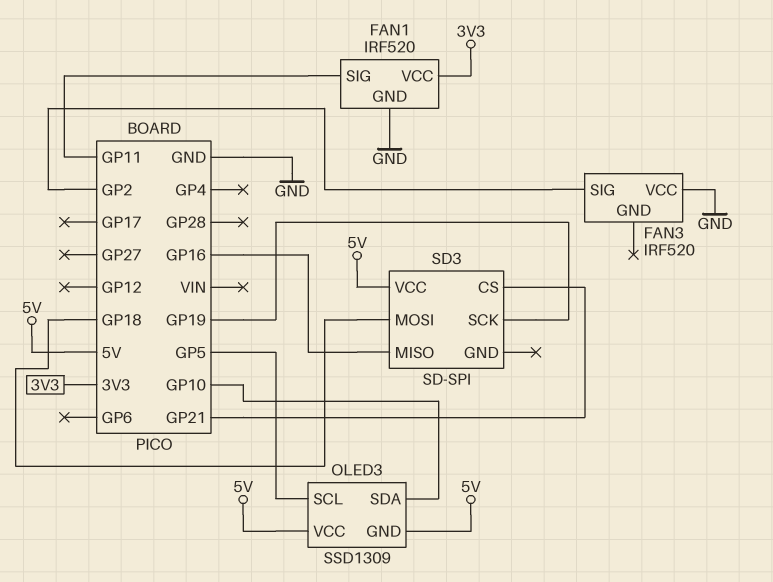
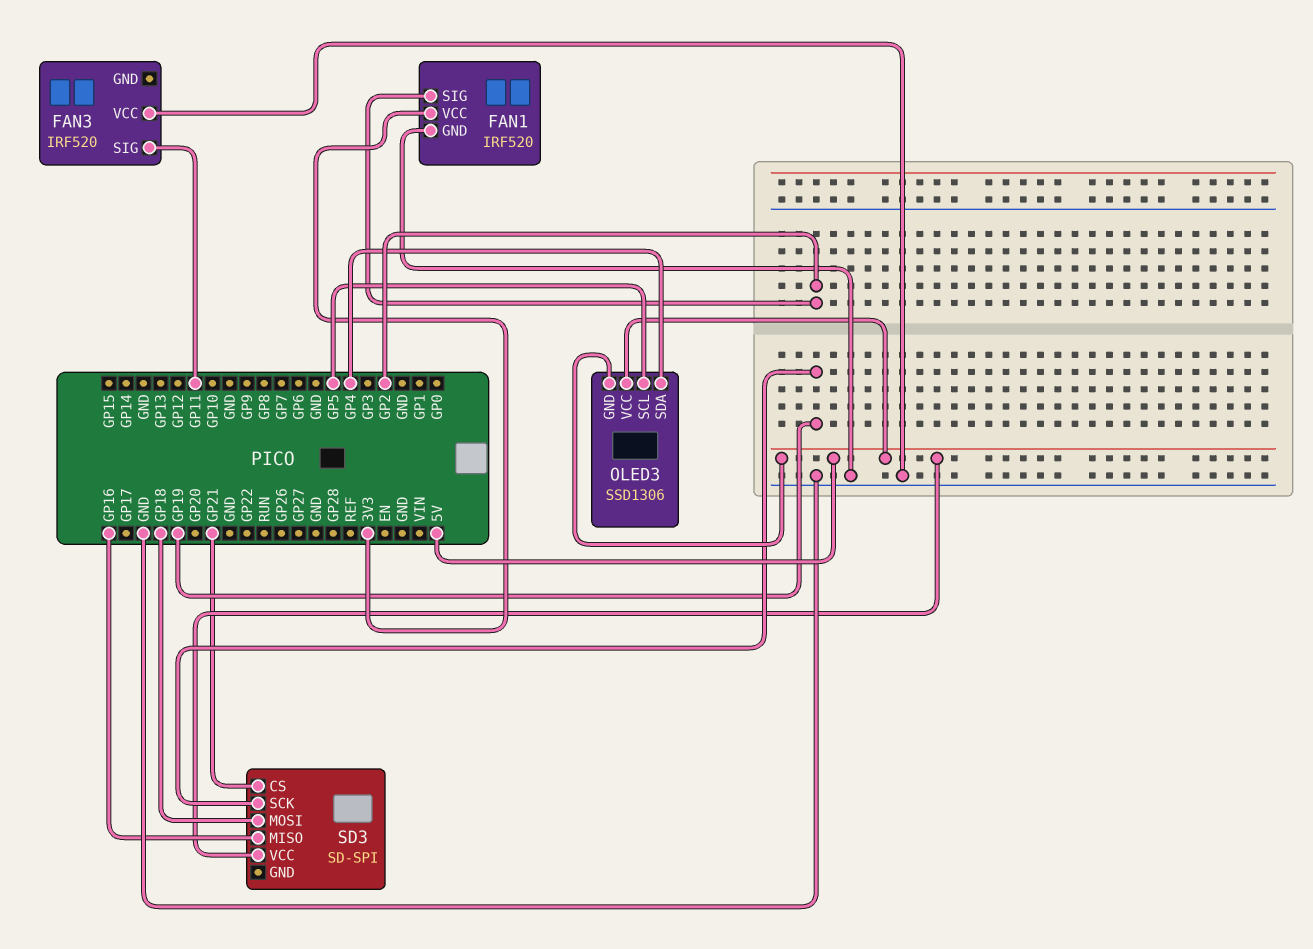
FAN1 pin SIG: GP11 -> GP2
FAN3 pin SIG: GP2 -> GP11
OLED3: SSD1309 -> SSD1306
OLED3 pin SDA: GP10 -> GP4

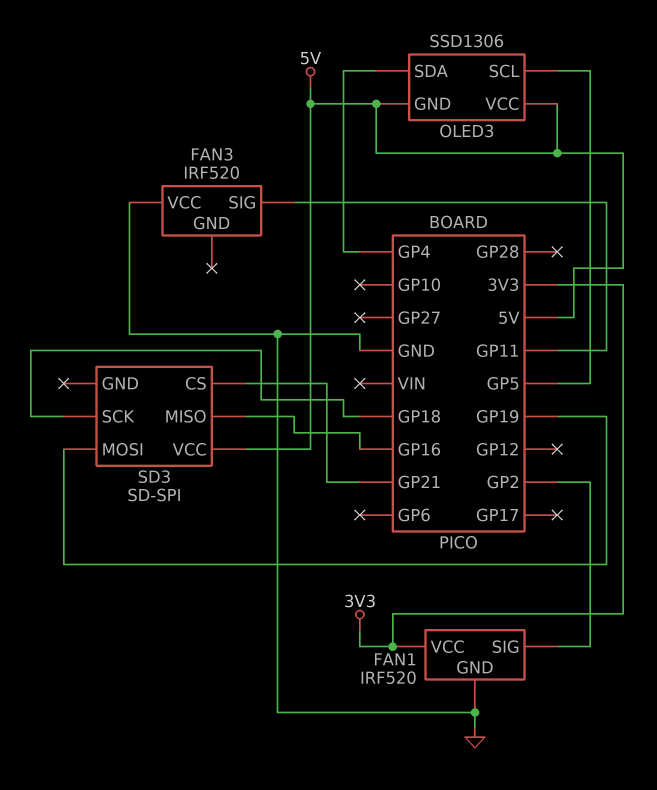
SD3 pin MOSI: GP18 -> GP19
SD3 pin SCK: GP19 -> GP18

